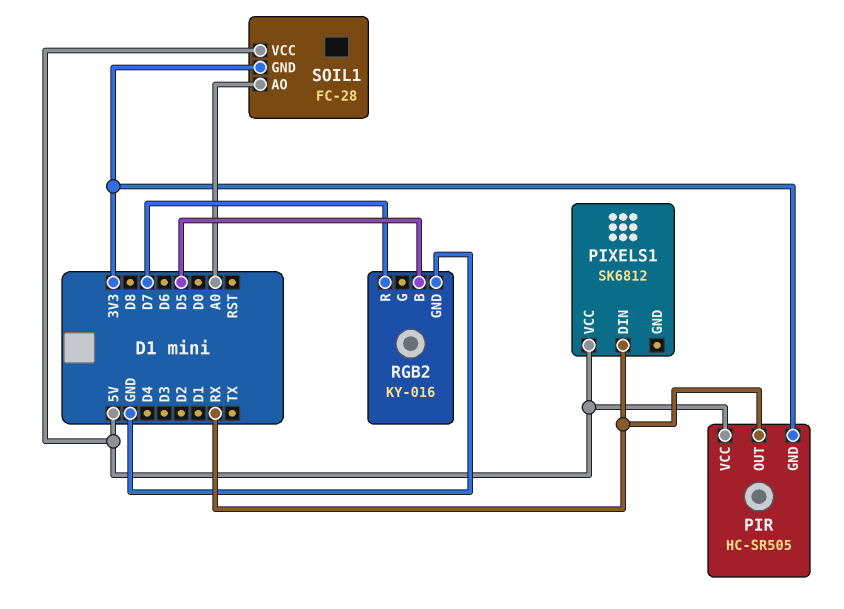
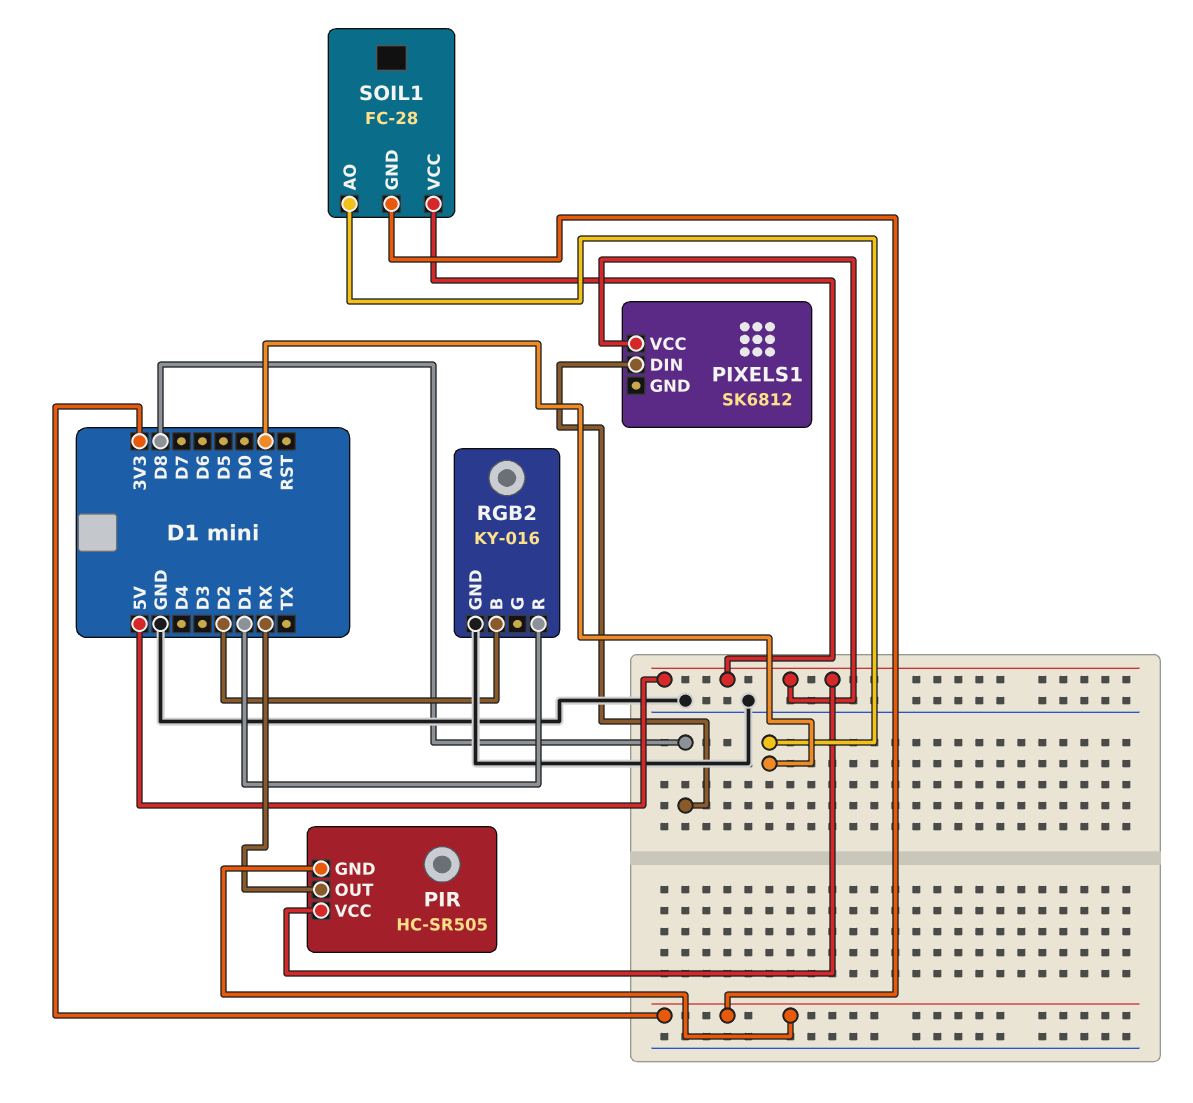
PIXELS1 pin DIN: RX -> D8
RGB2 pin B: D5 -> D2
RGB2 pin R: D7 -> D1

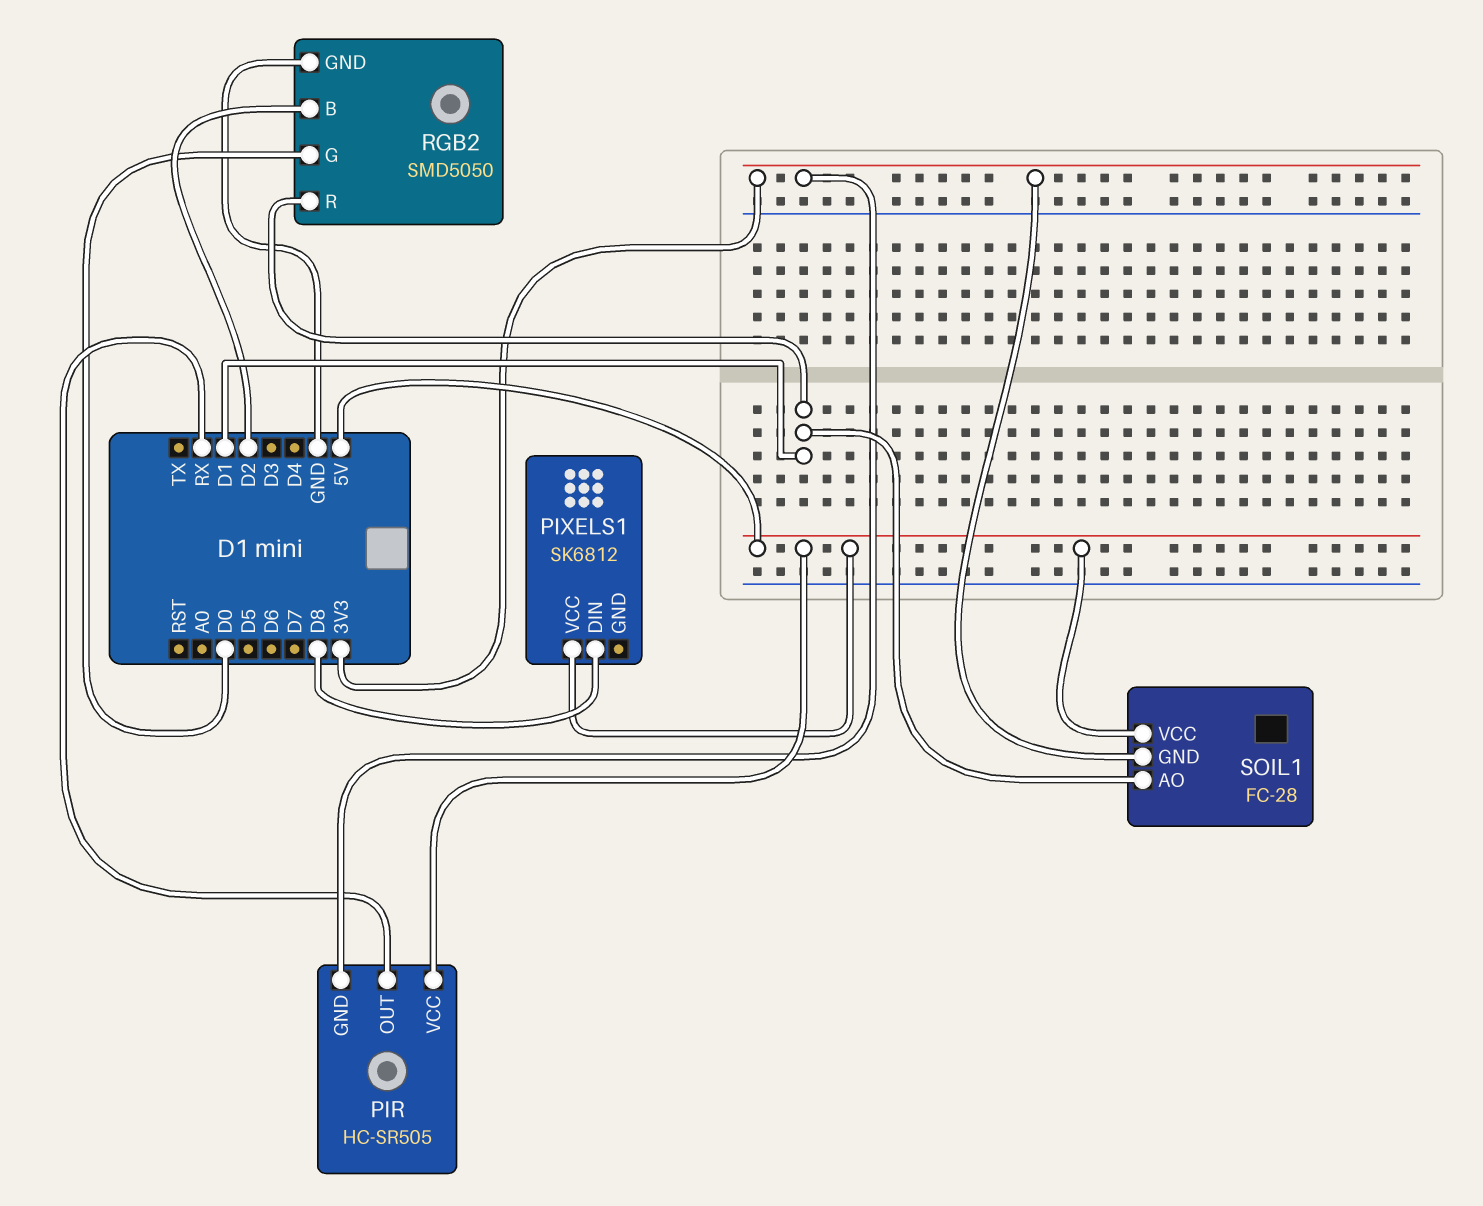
RGB2: KY-016 -> SMD5050
RGB2 pin G: none -> D0
SOIL1 pin AO: A0 -> D1

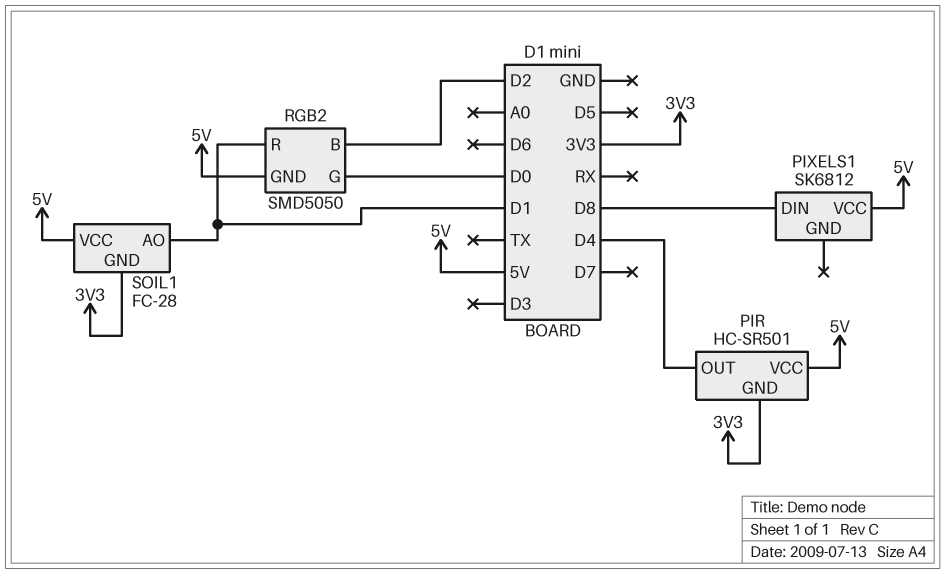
PIR: HC-SR505 -> HC-SR501
PIR pin OUT: RX -> D4
RGB2 pin GND: GND -> 5V

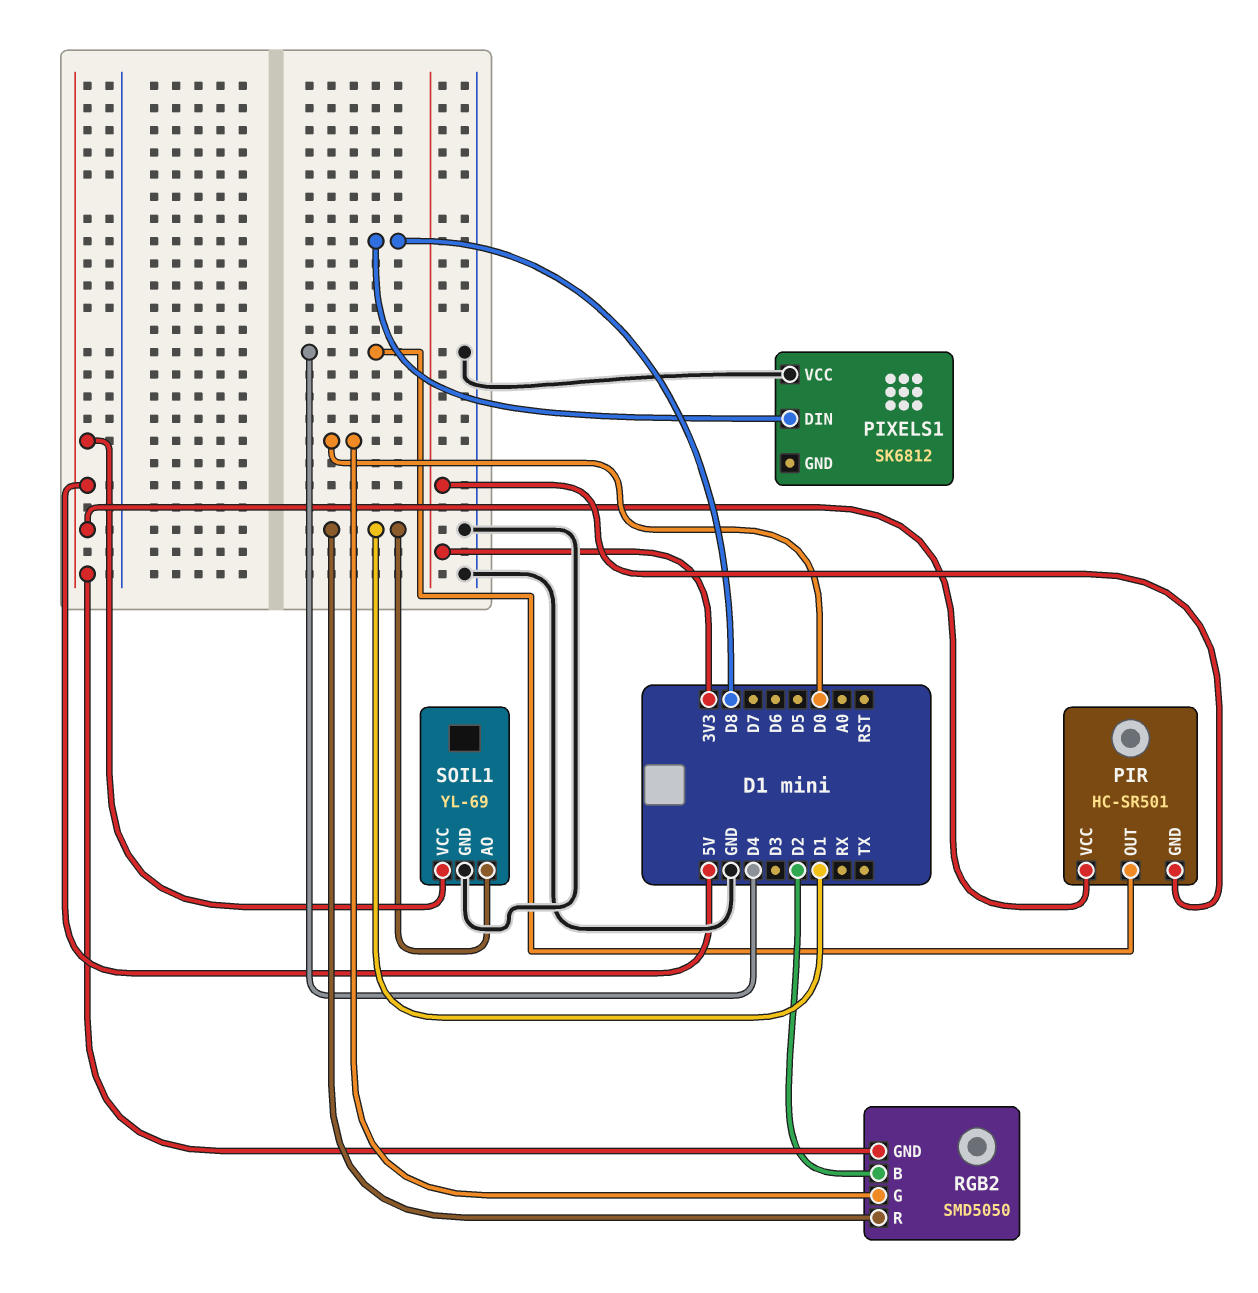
PIXELS1 pin VCC: 5V -> GND
SOIL1: FC-28 -> YL-69
SOIL1 pin GND: 3V3 -> GND

